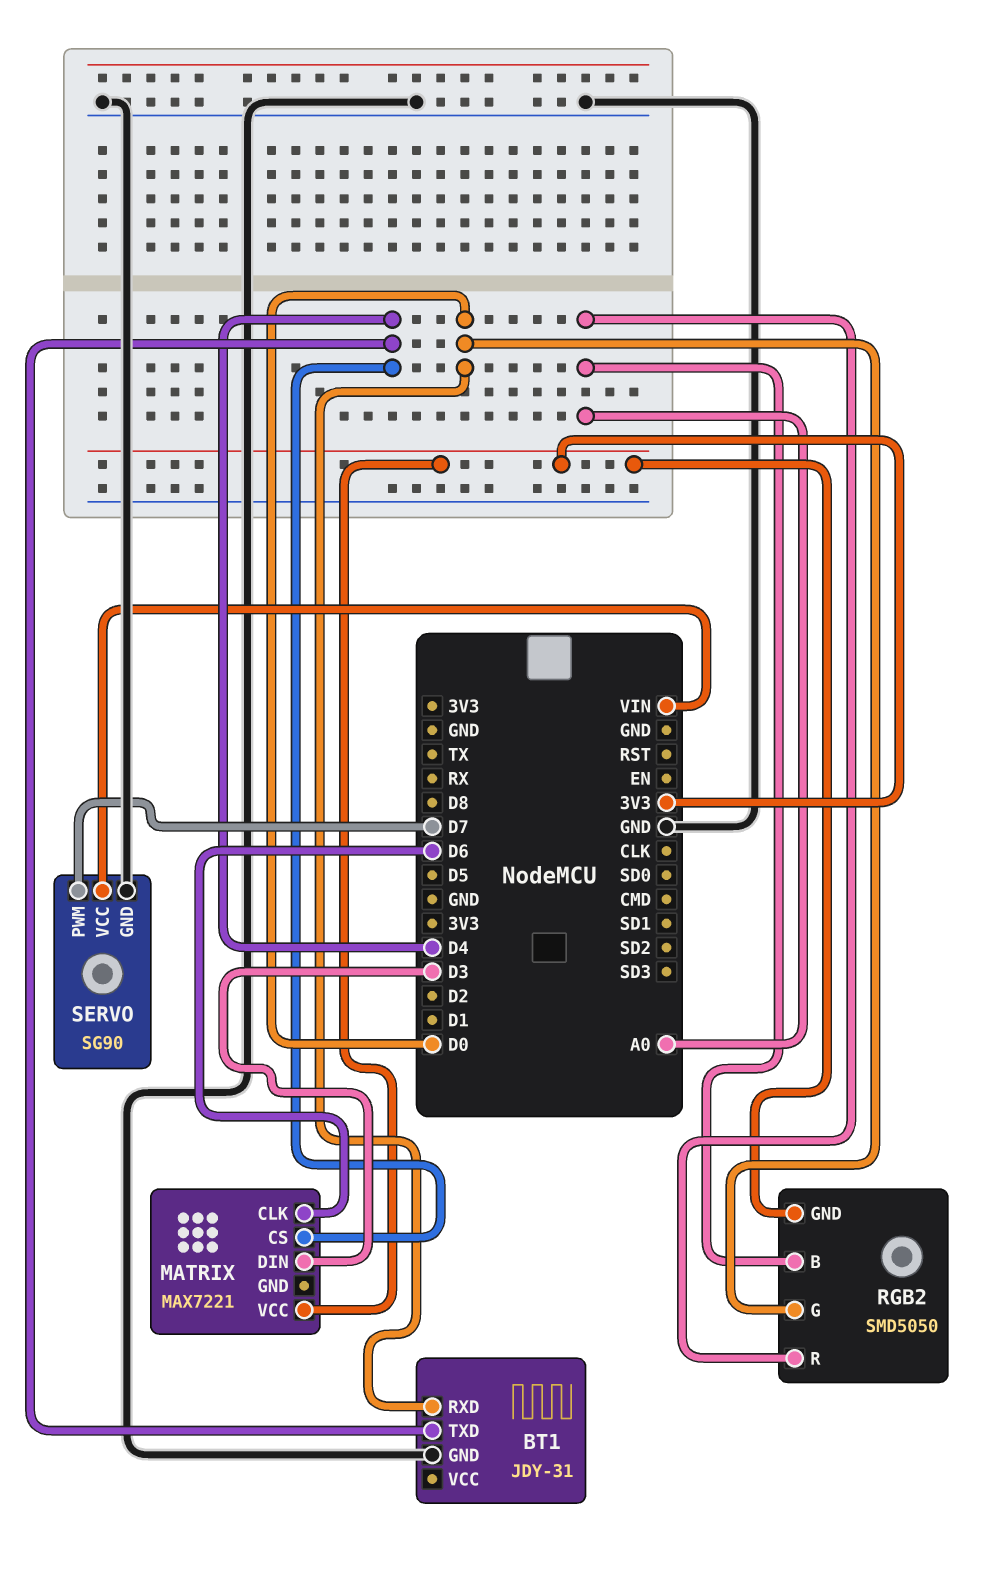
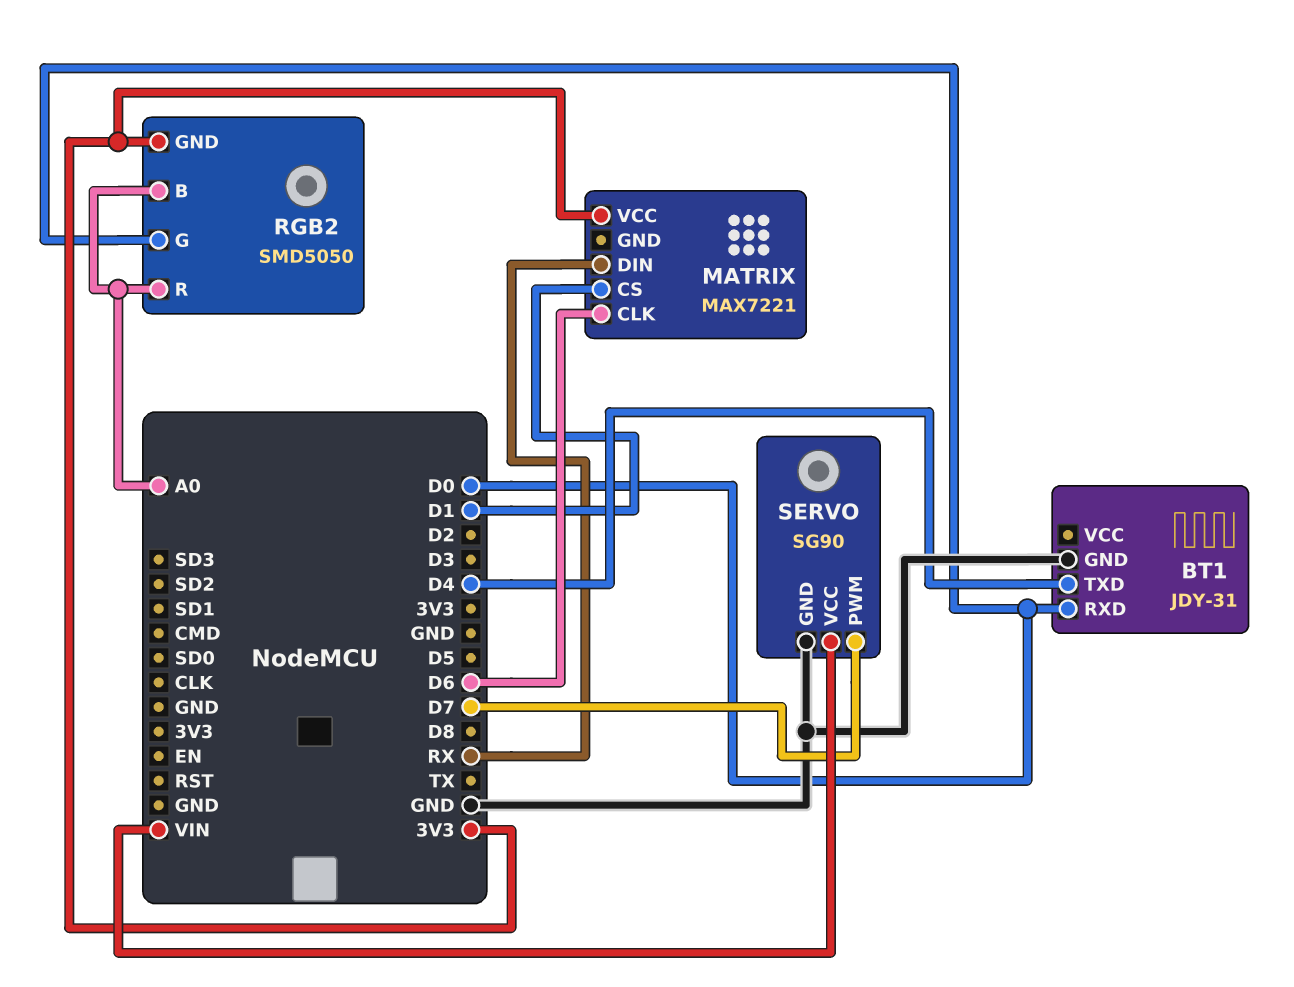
MATRIX pin CS: D4 -> D1
MATRIX pin DIN: D3 -> RX

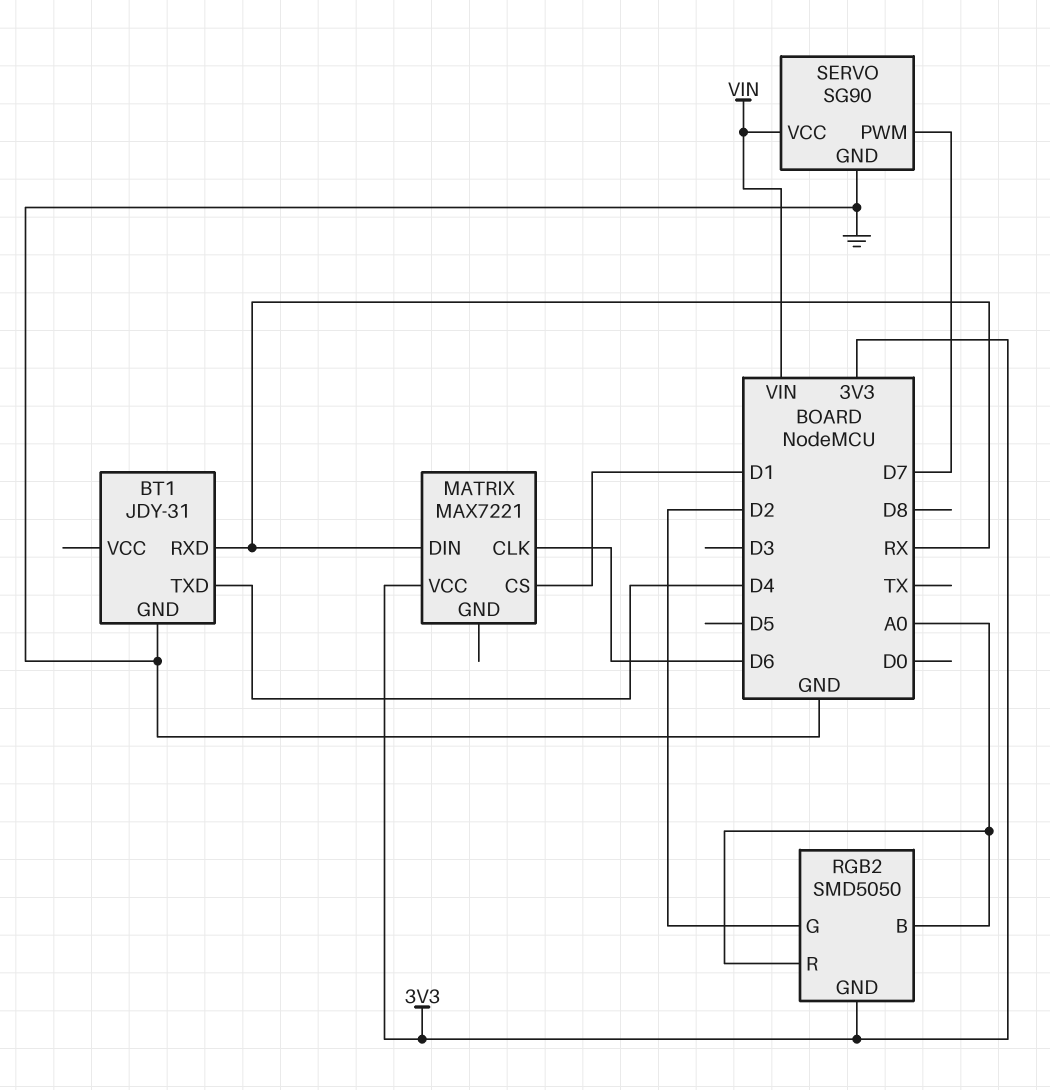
BT1 pin RXD: D0 -> RX
RGB2 pin G: D0 -> D2

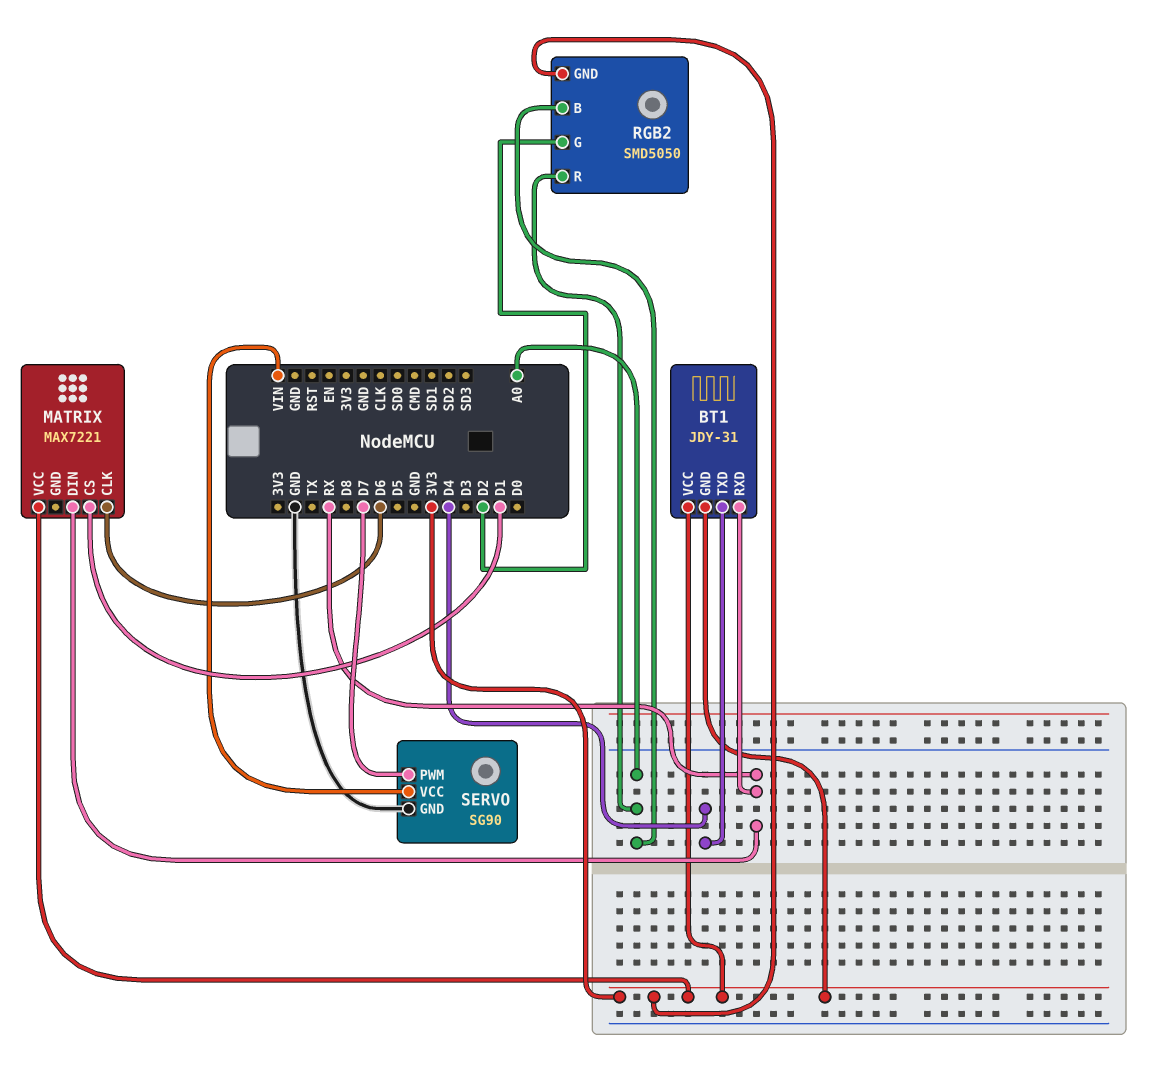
BT1 pin GND: GND -> 3V3
BT1 pin VCC: none -> 3V3

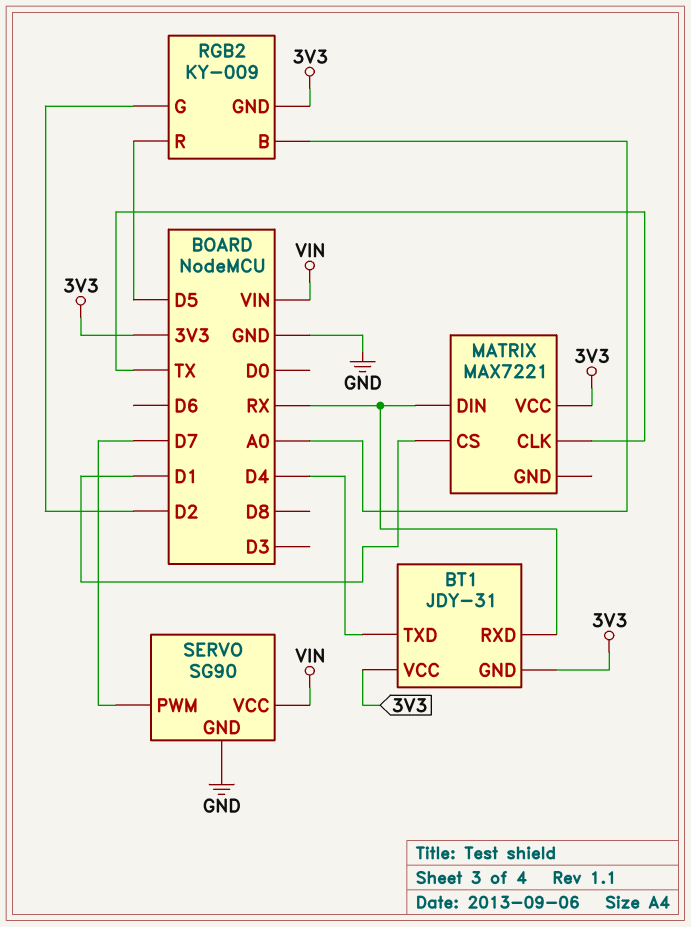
MATRIX pin CLK: D6 -> TX
RGB2: SMD5050 -> KY-009
RGB2 pin R: A0 -> D5

